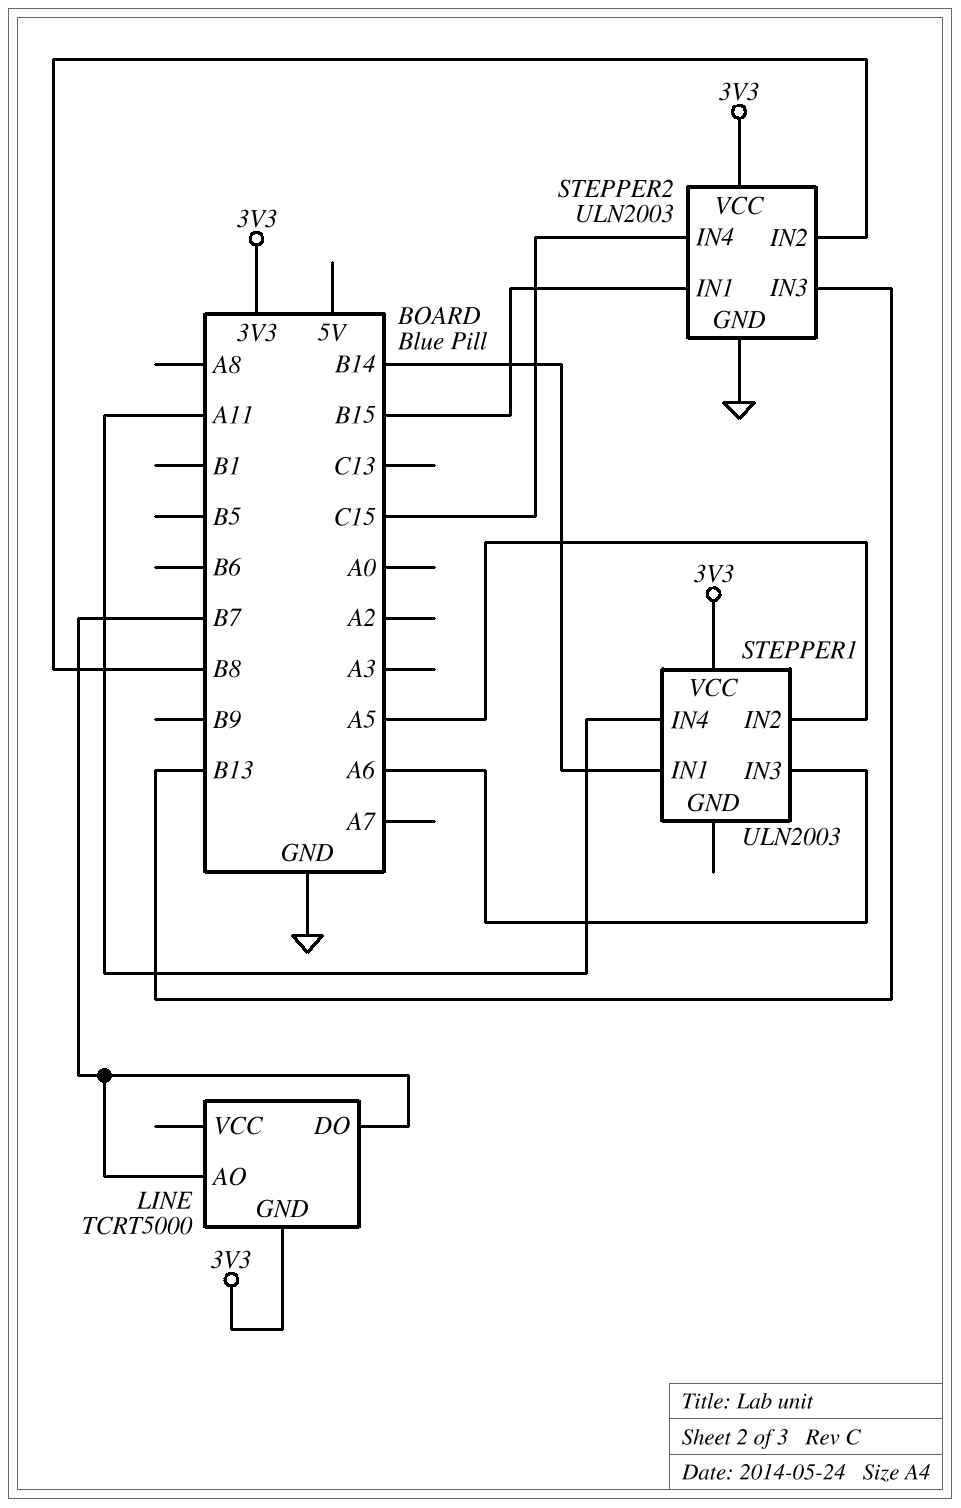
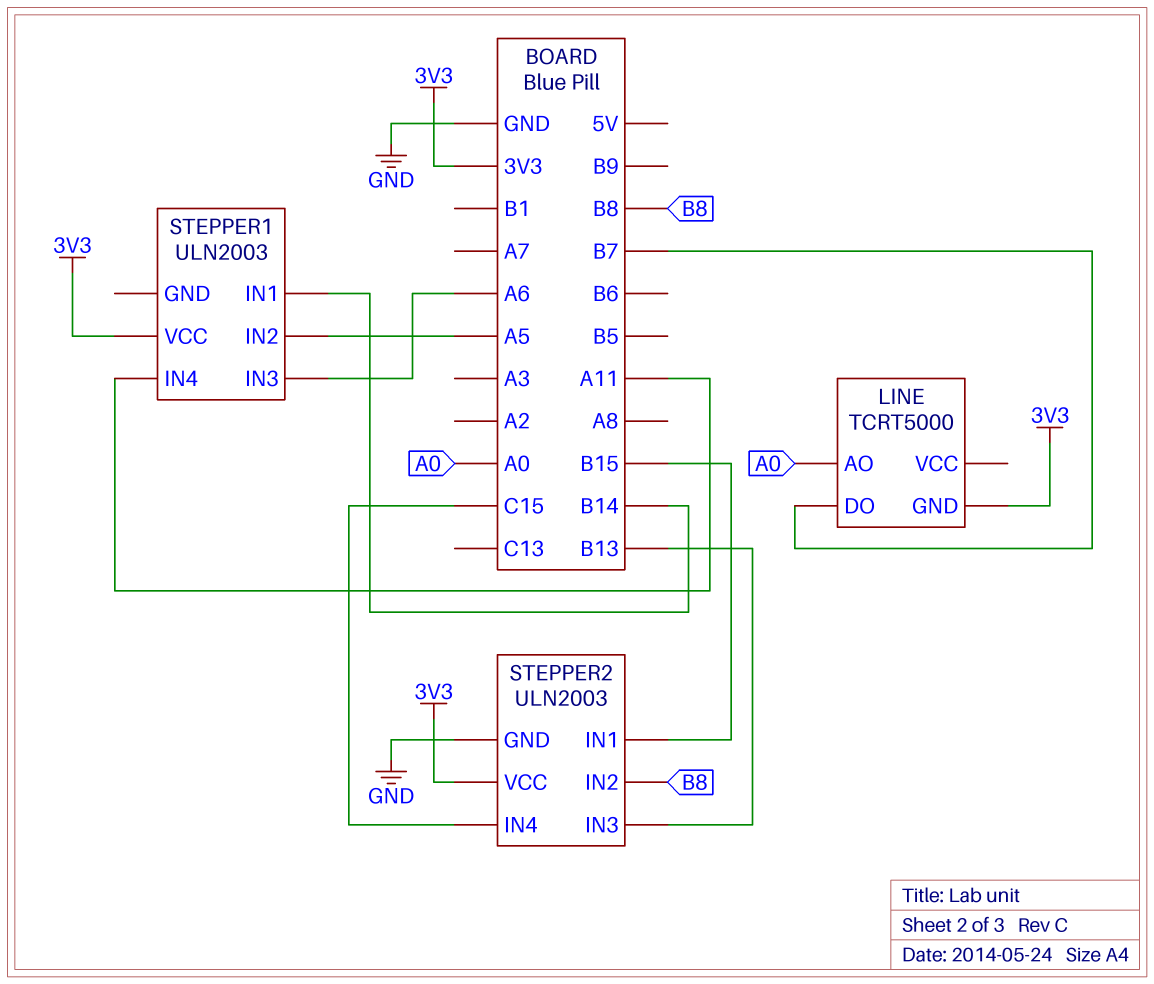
LINE pin AO: B7 -> A0

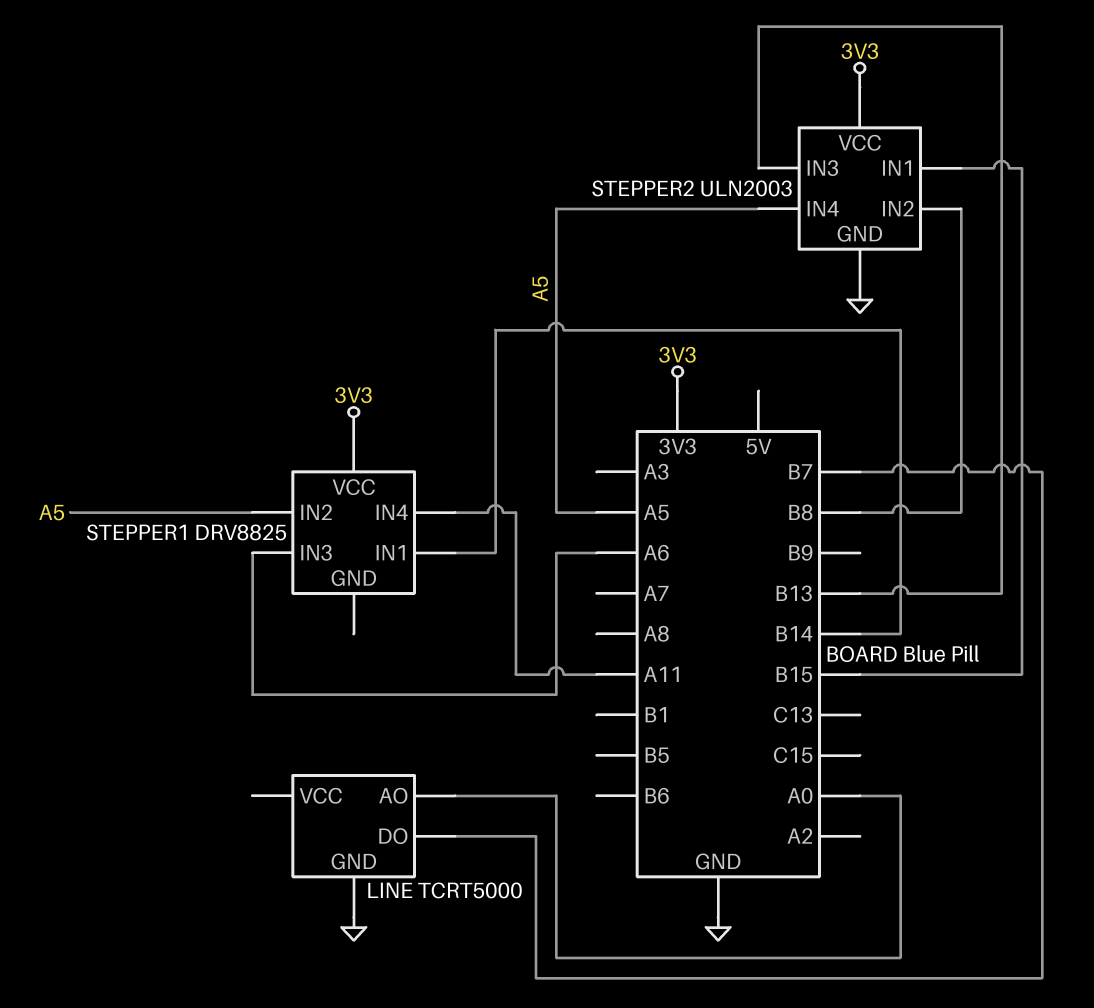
LINE pin GND: 3V3 -> GND
STEPPER1: ULN2003 -> DRV8825
STEPPER2 pin IN4: C15 -> A5

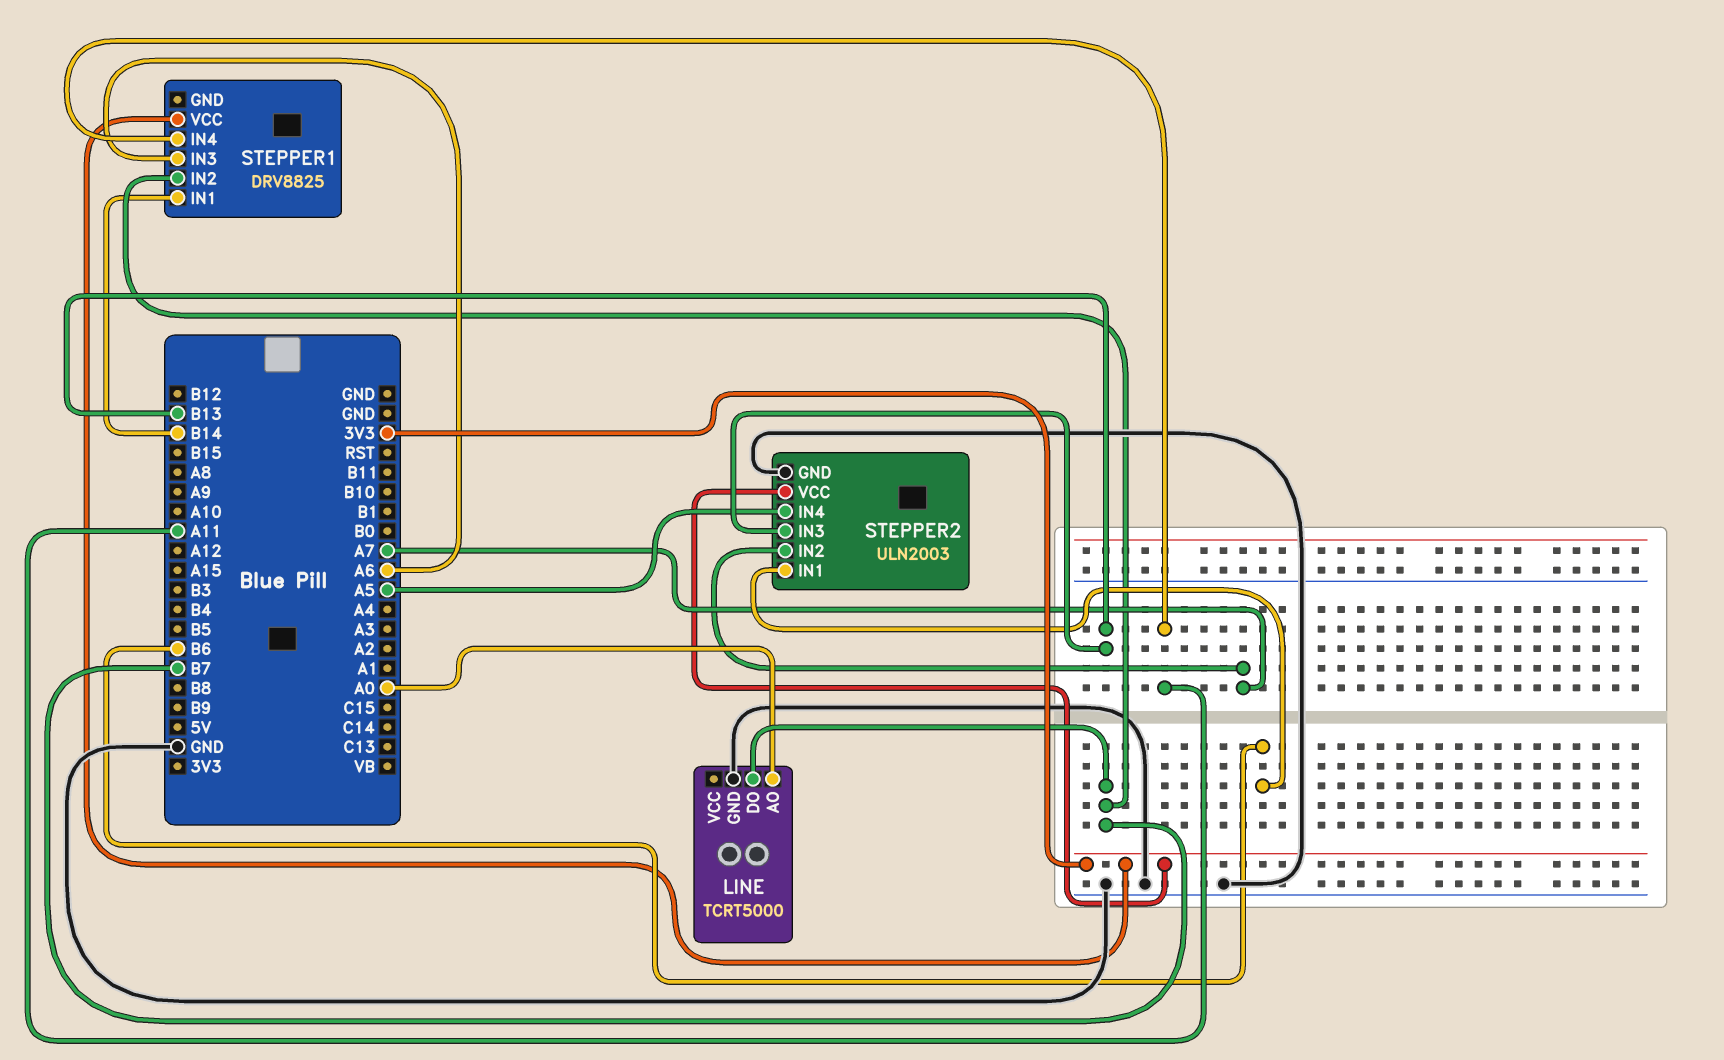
STEPPER1 pin IN2: A5 -> B7
STEPPER2 pin IN1: B15 -> B6
STEPPER2 pin IN2: B8 -> A7

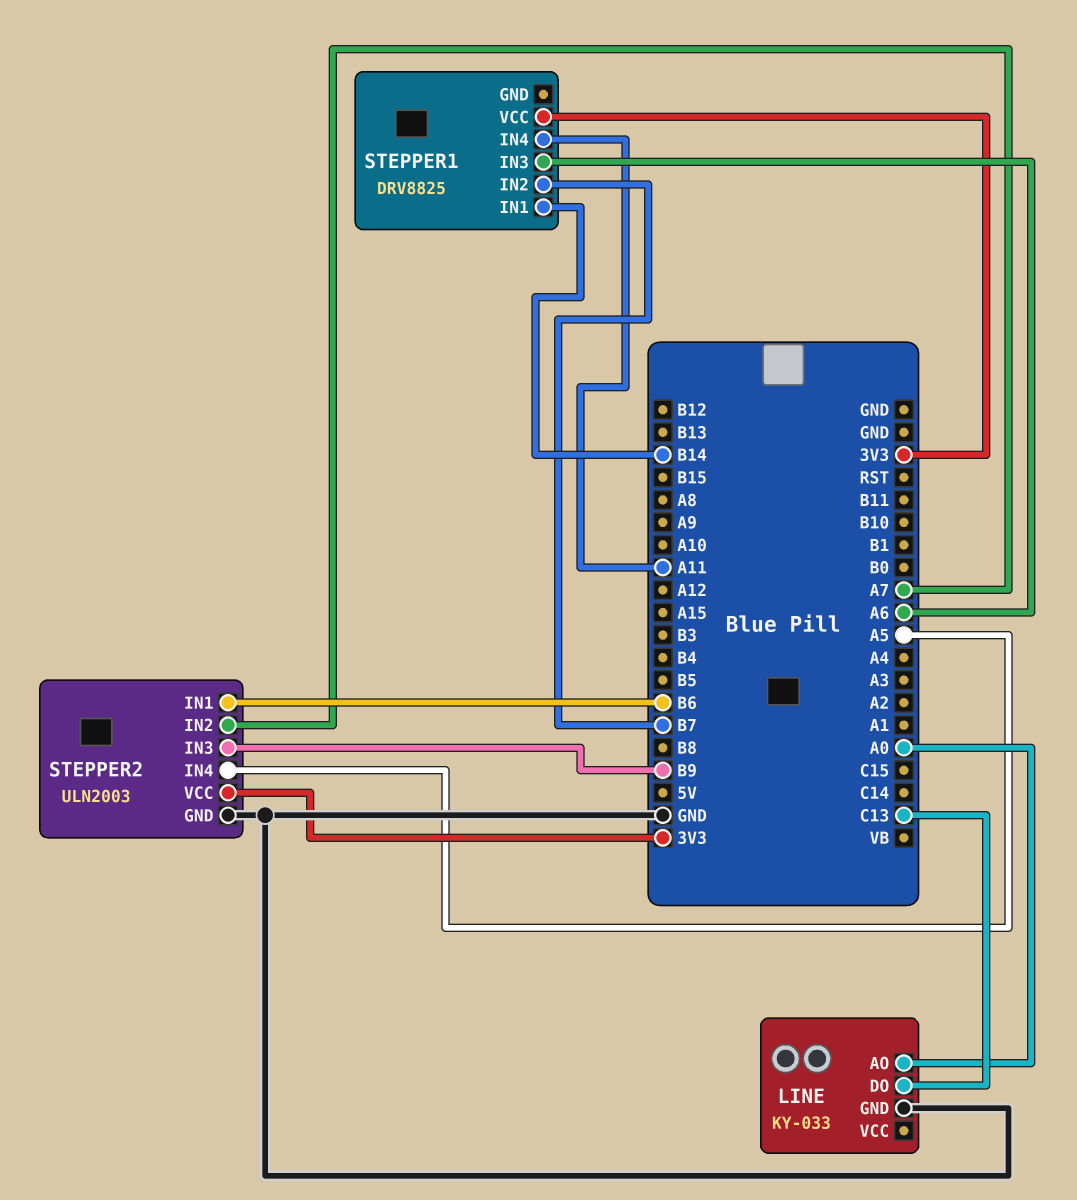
LINE: TCRT5000 -> KY-033
LINE pin DO: B7 -> C13
STEPPER2 pin IN3: B13 -> B9

